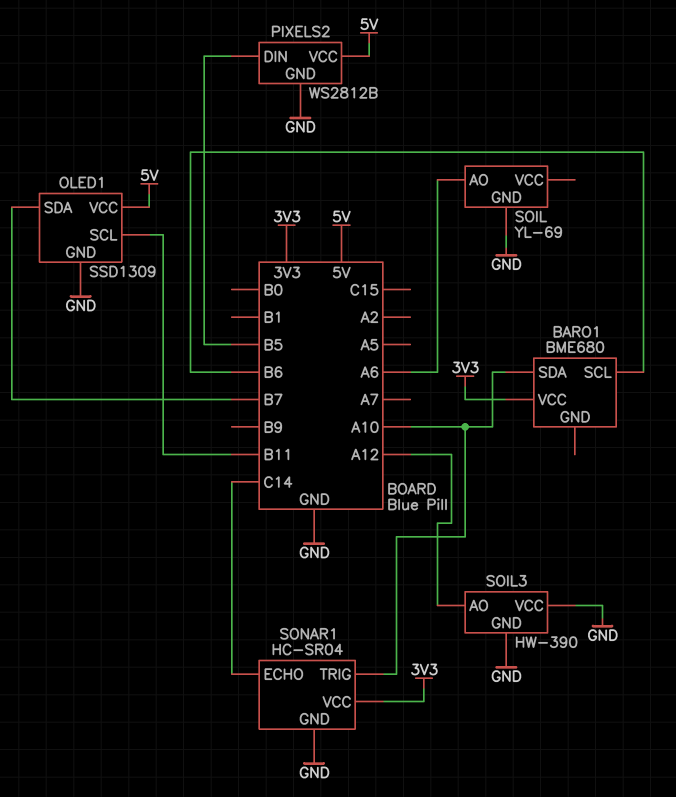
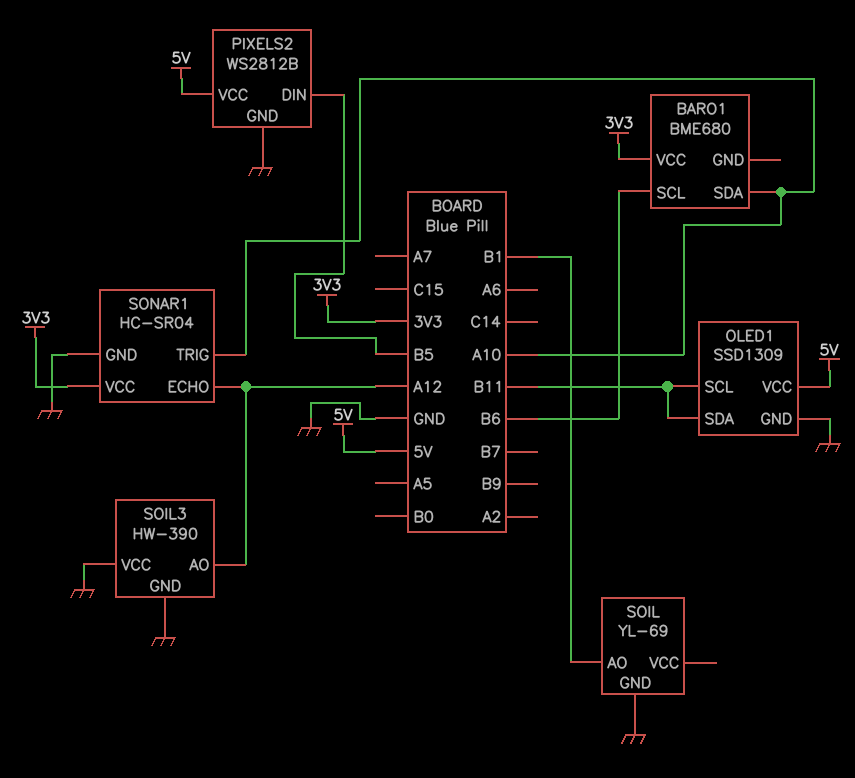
OLED1 pin SDA: B7 -> B11
SOIL pin AO: A6 -> B1
SONAR1 pin ECHO: C14 -> A12

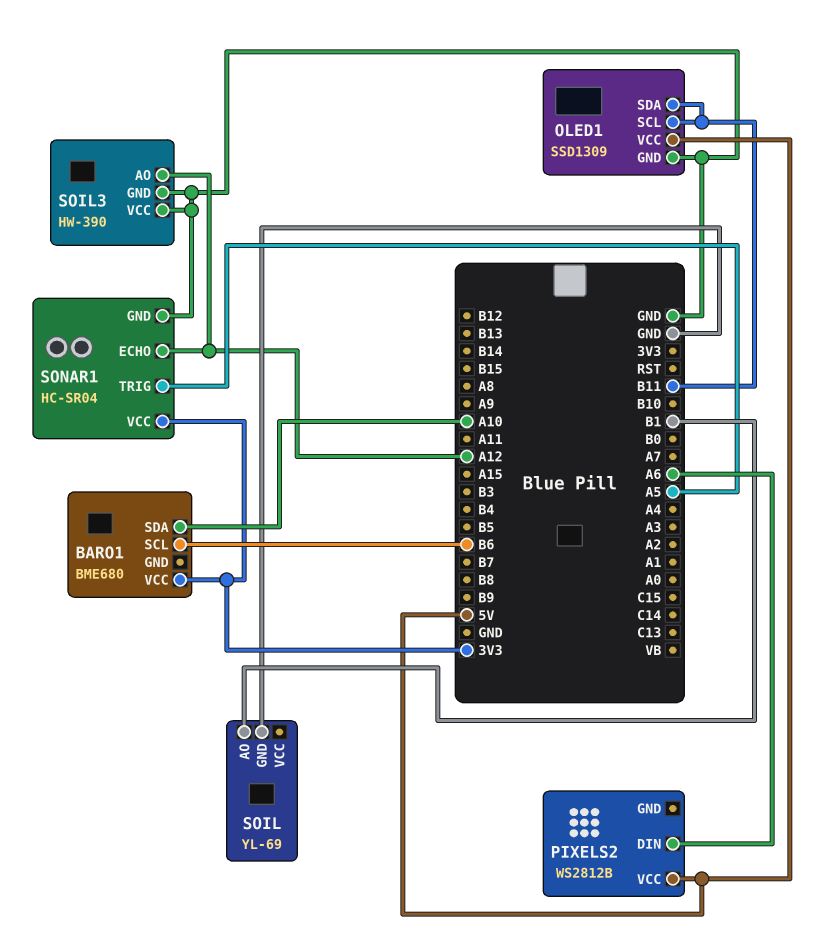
PIXELS2 pin DIN: B5 -> A6
PIXELS2 pin GND: GND -> none
SONAR1 pin TRIG: A10 -> A5

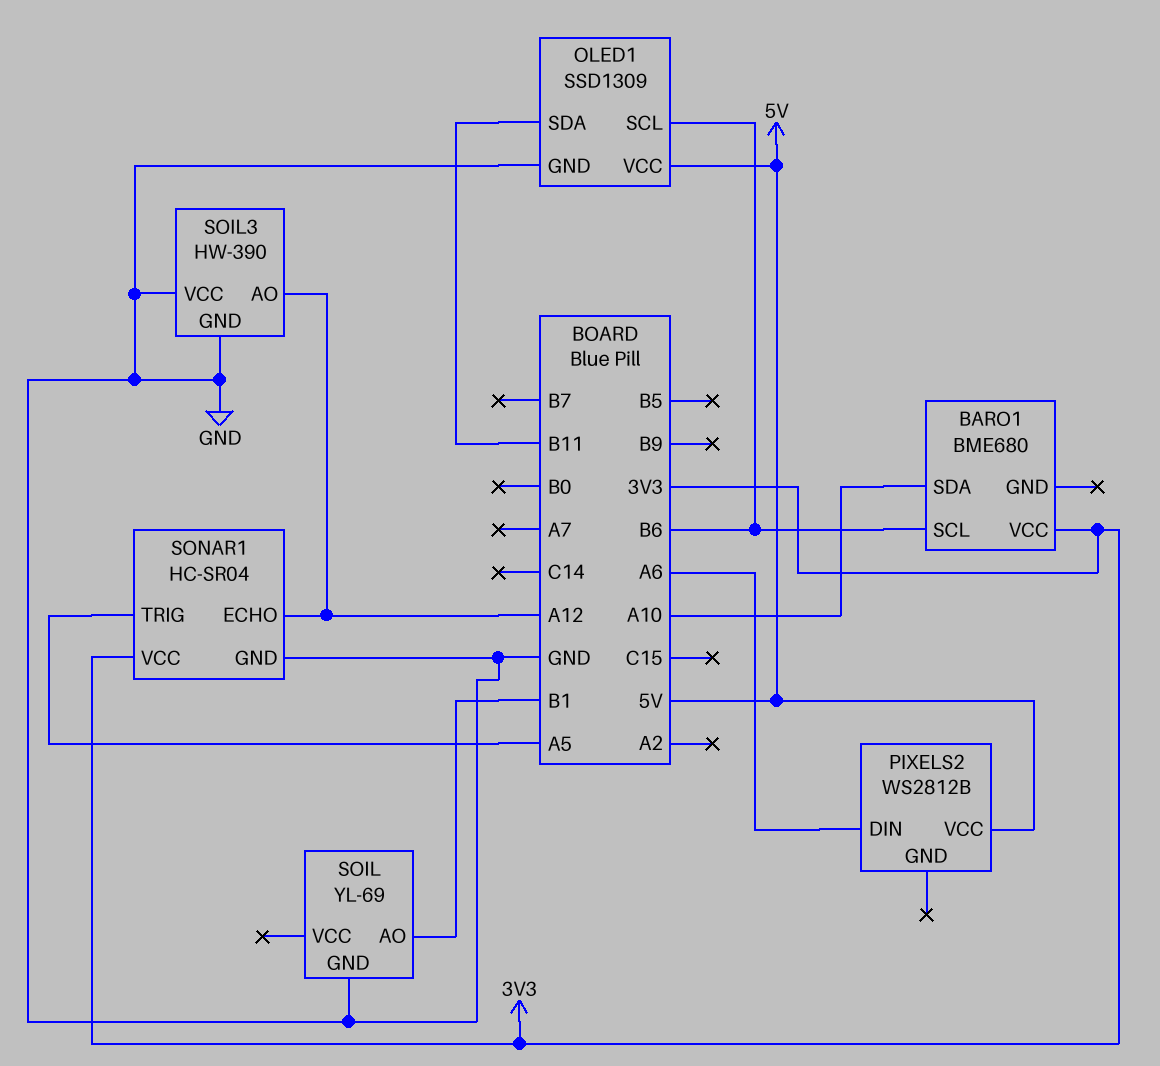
OLED1 pin SCL: B11 -> B6

